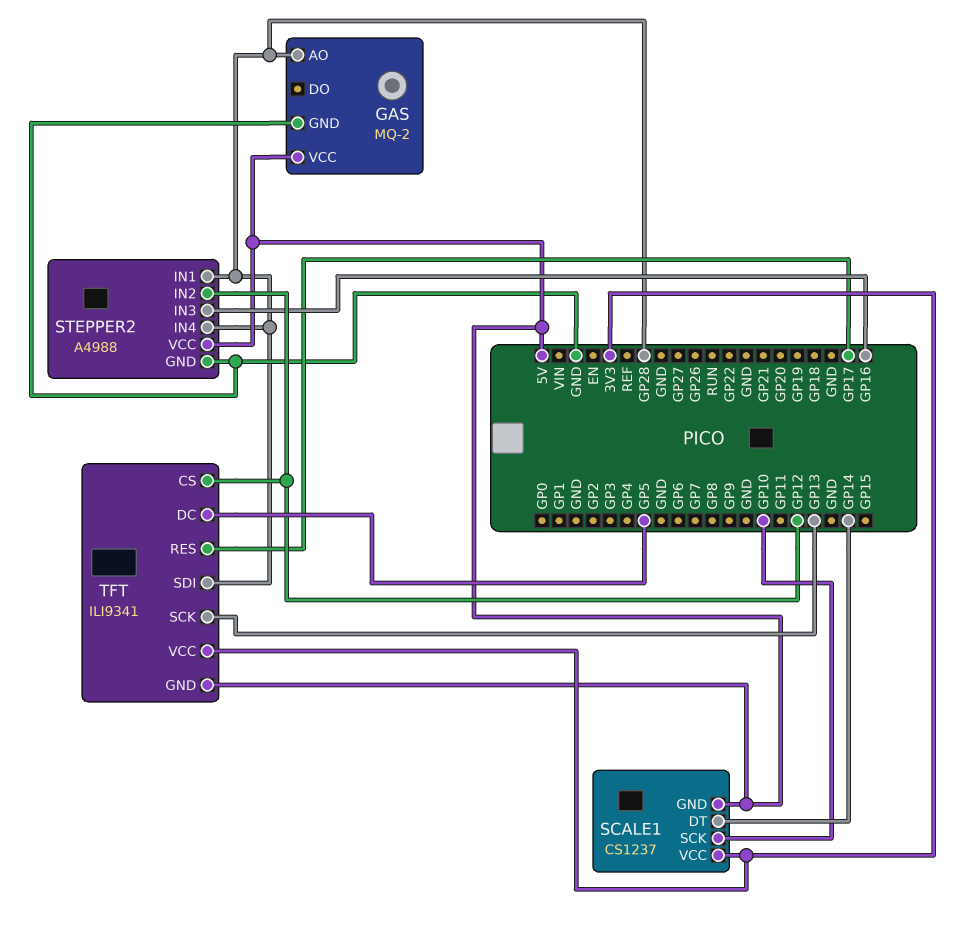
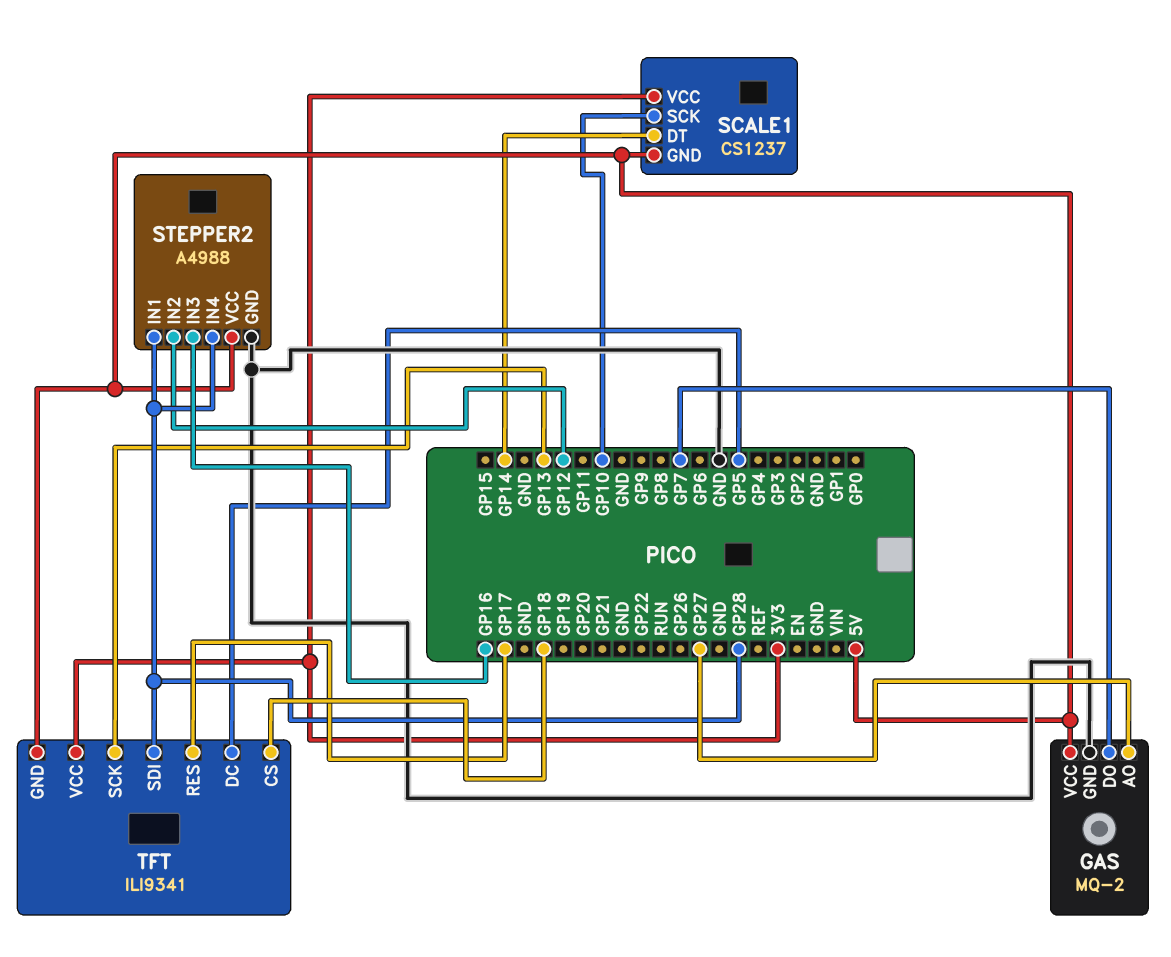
GAS pin AO: GP28 -> GP27
GAS pin DO: none -> GP7
TFT pin CS: GP12 -> GP18

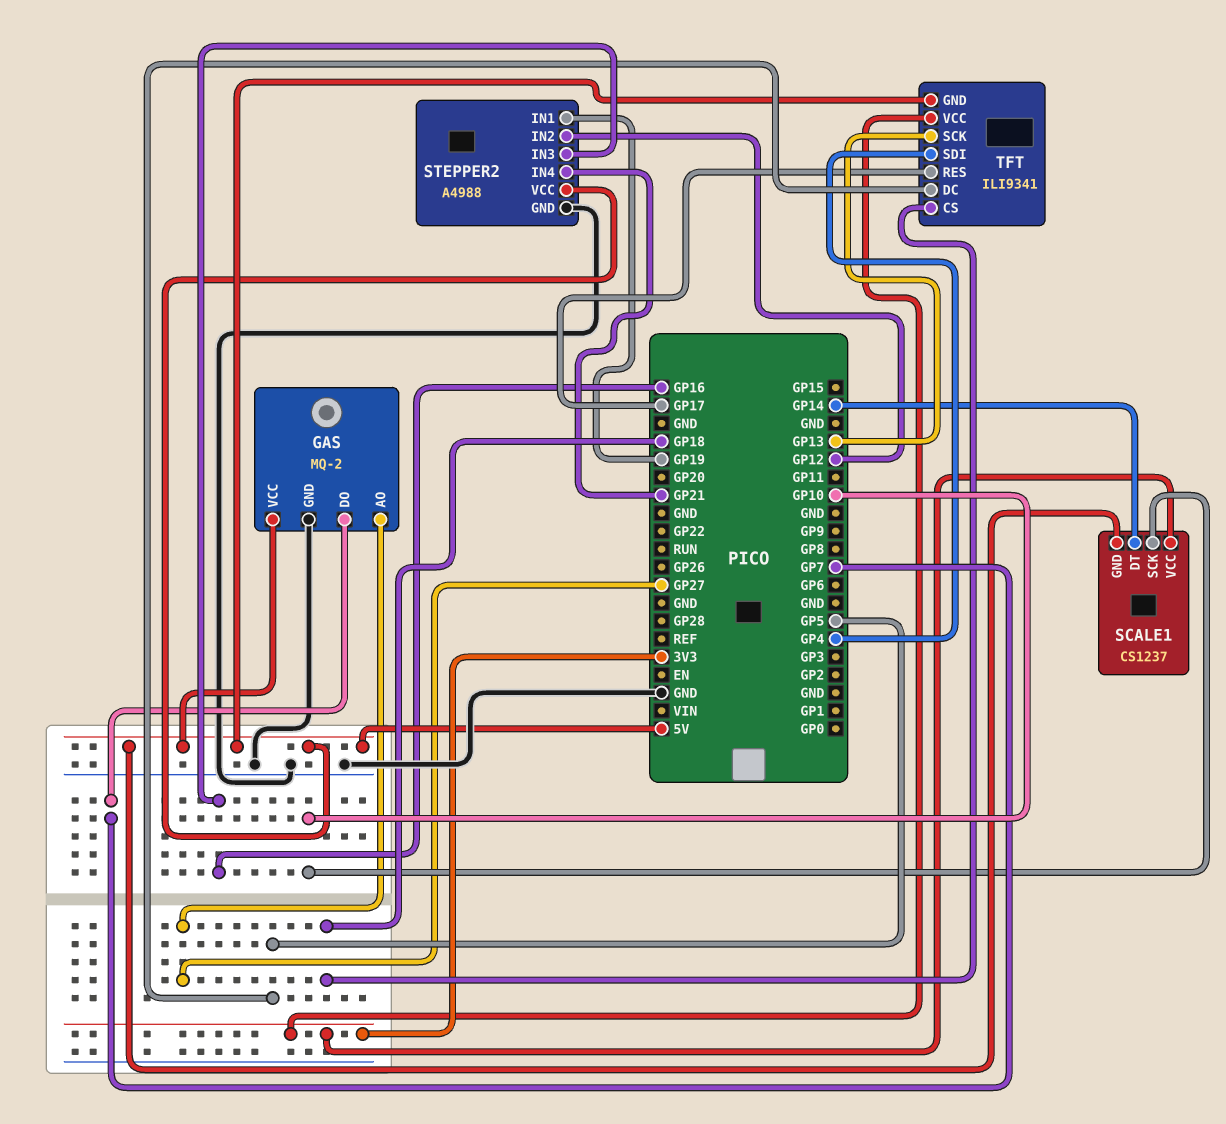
STEPPER2 pin IN1: GP28 -> GP19
STEPPER2 pin IN4: GP28 -> GP21
TFT pin SDI: GP28 -> GP4

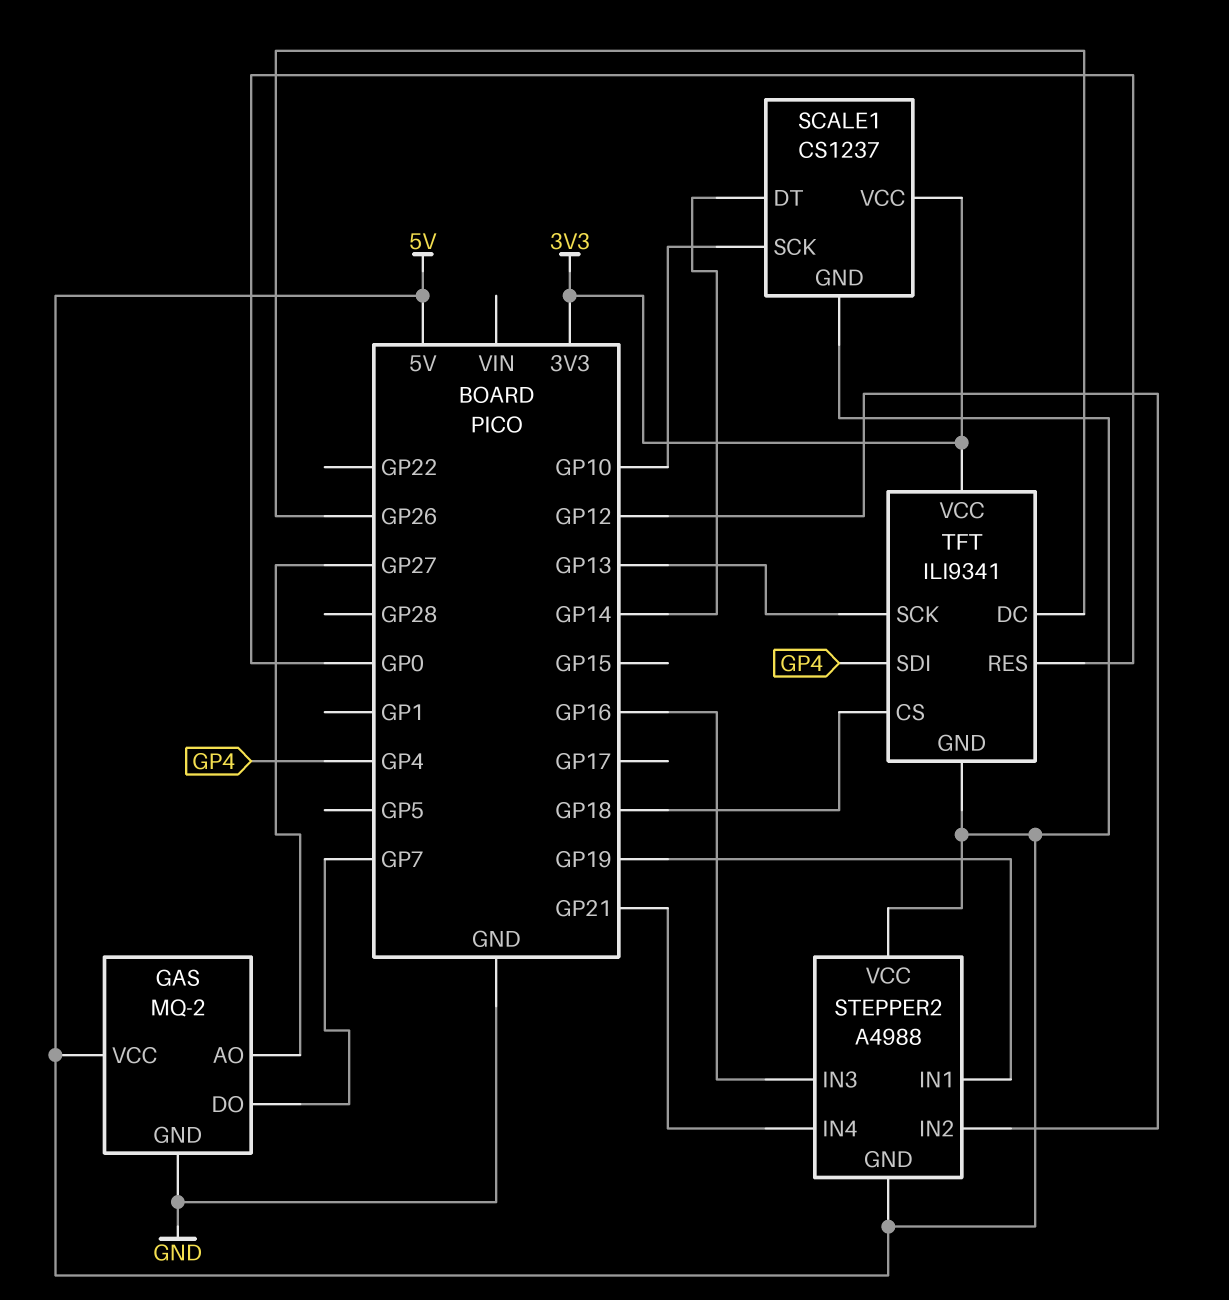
STEPPER2 pin GND: GND -> 5V
TFT pin DC: GP5 -> GP26
TFT pin RES: GP17 -> GP0

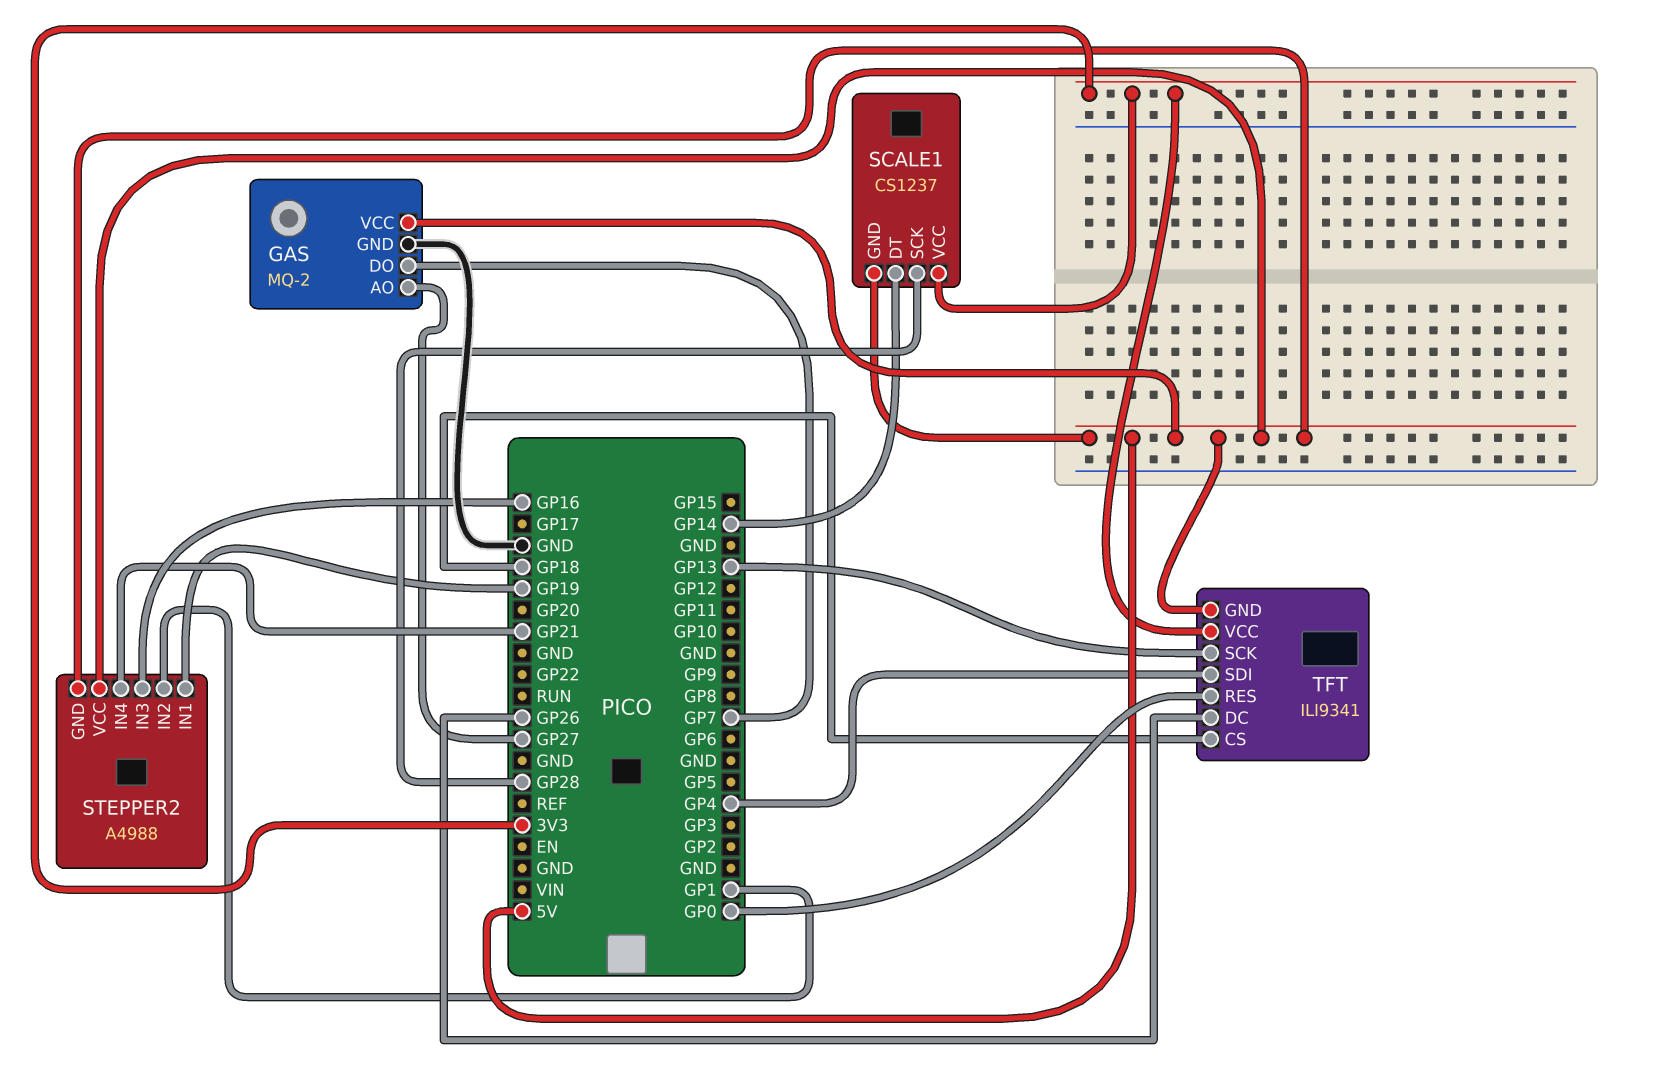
SCALE1 pin SCK: GP10 -> GP28
STEPPER2 pin IN2: GP12 -> GP1

